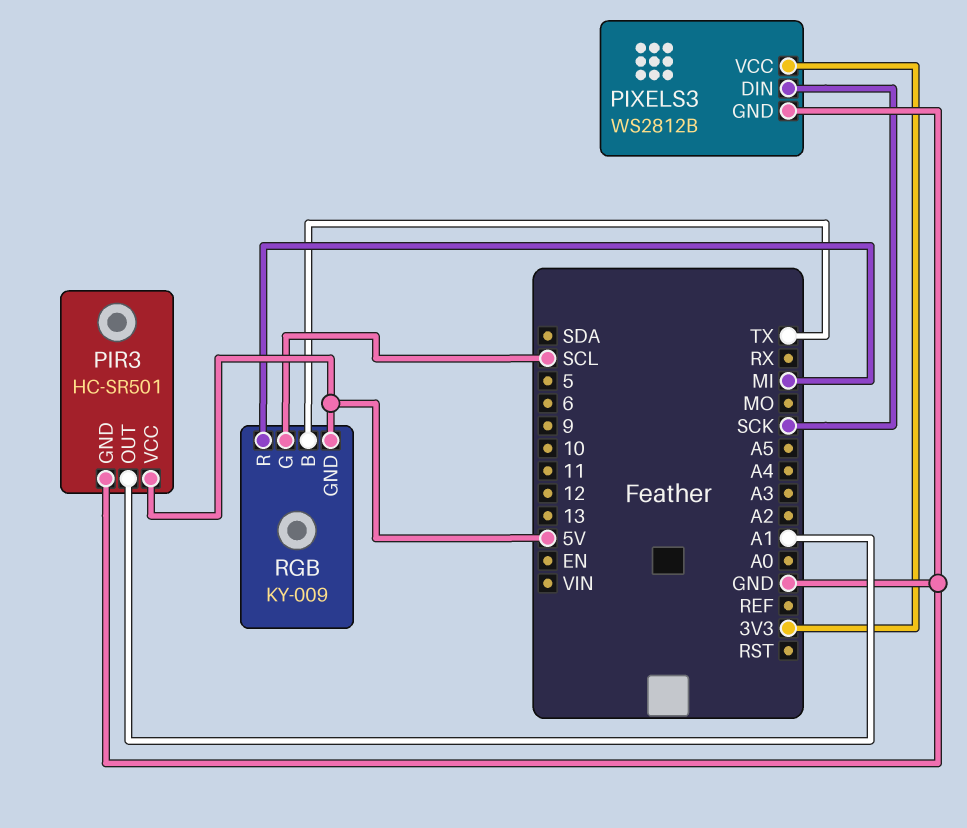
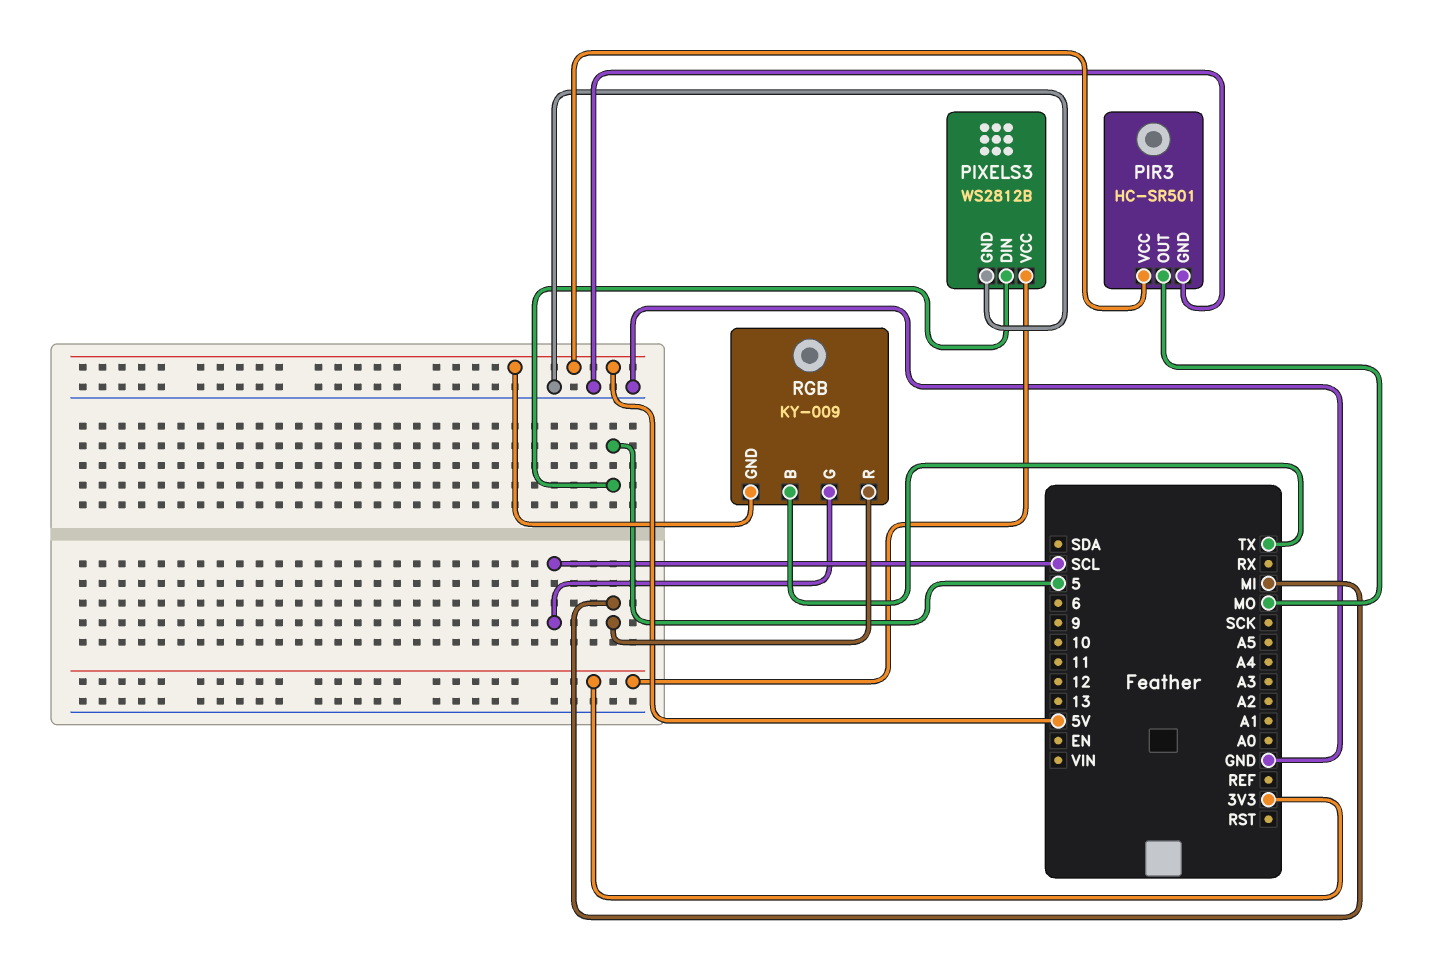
PIR3 pin OUT: A1 -> MO
PIXELS3 pin DIN: SCK -> 5

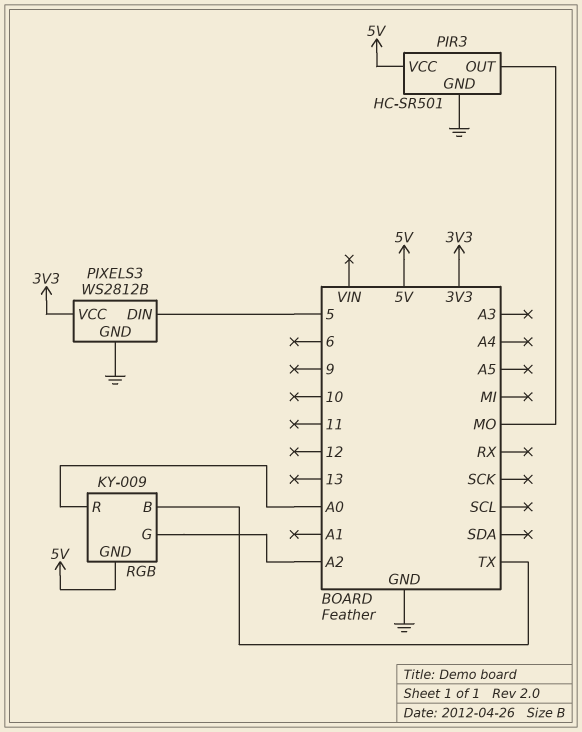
RGB pin G: SCL -> A2
RGB pin R: MI -> A0

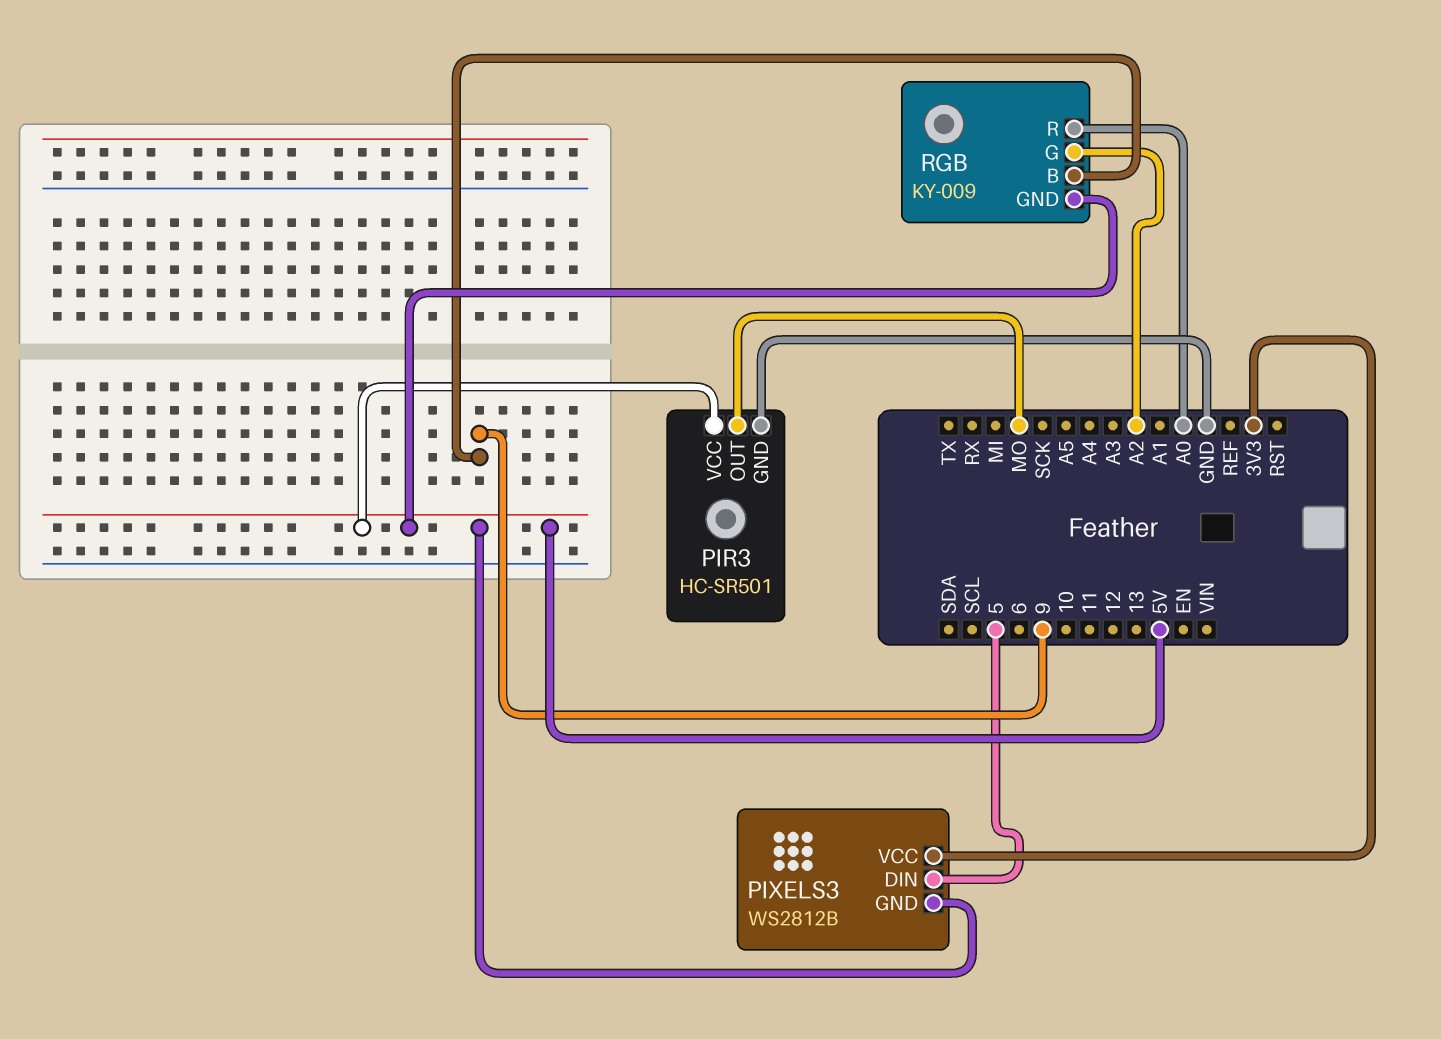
PIXELS3 pin GND: GND -> 5V
RGB pin B: TX -> 9

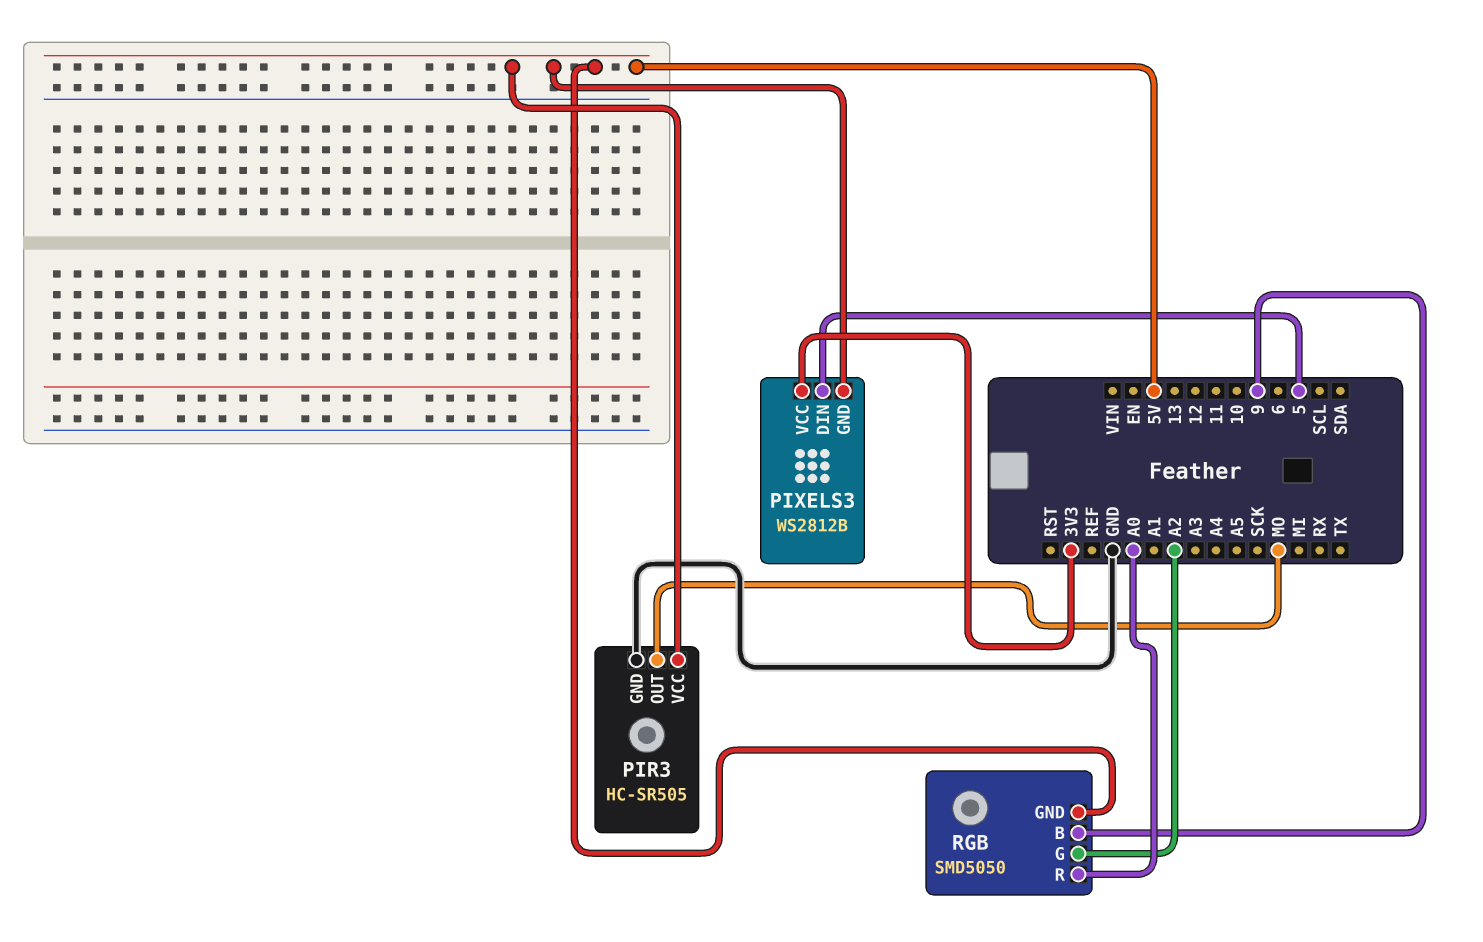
PIR3: HC-SR501 -> HC-SR505
RGB: KY-009 -> SMD5050

